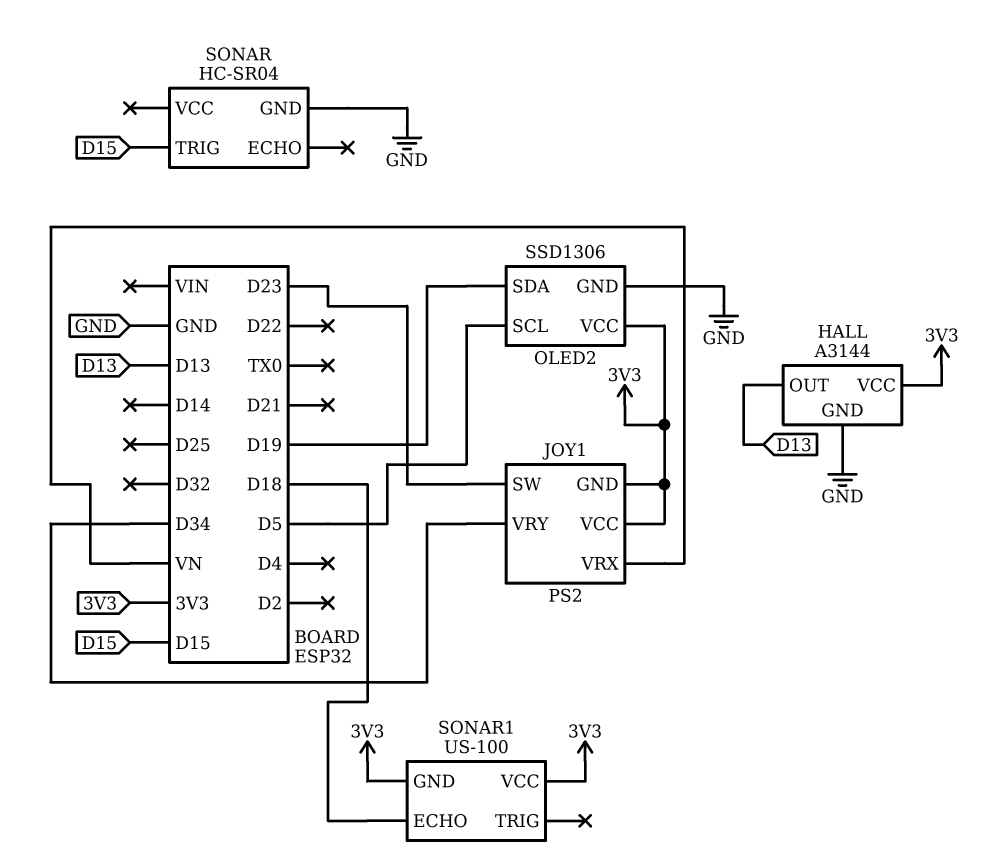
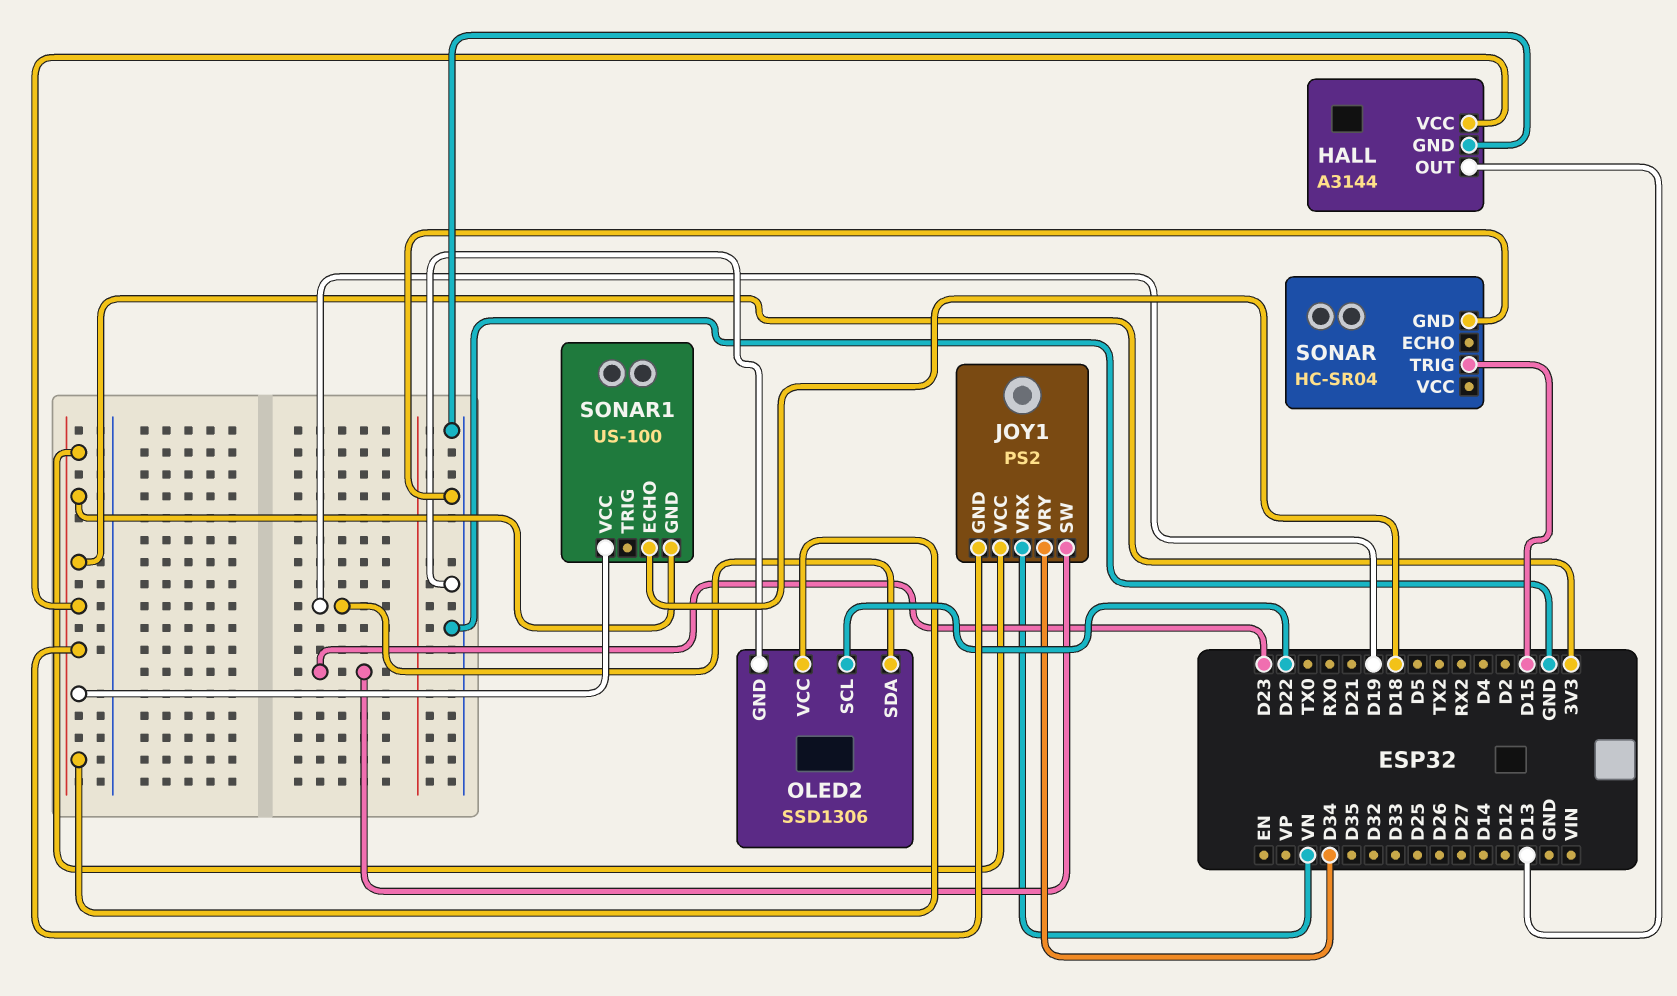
OLED2 pin SCL: D5 -> D22

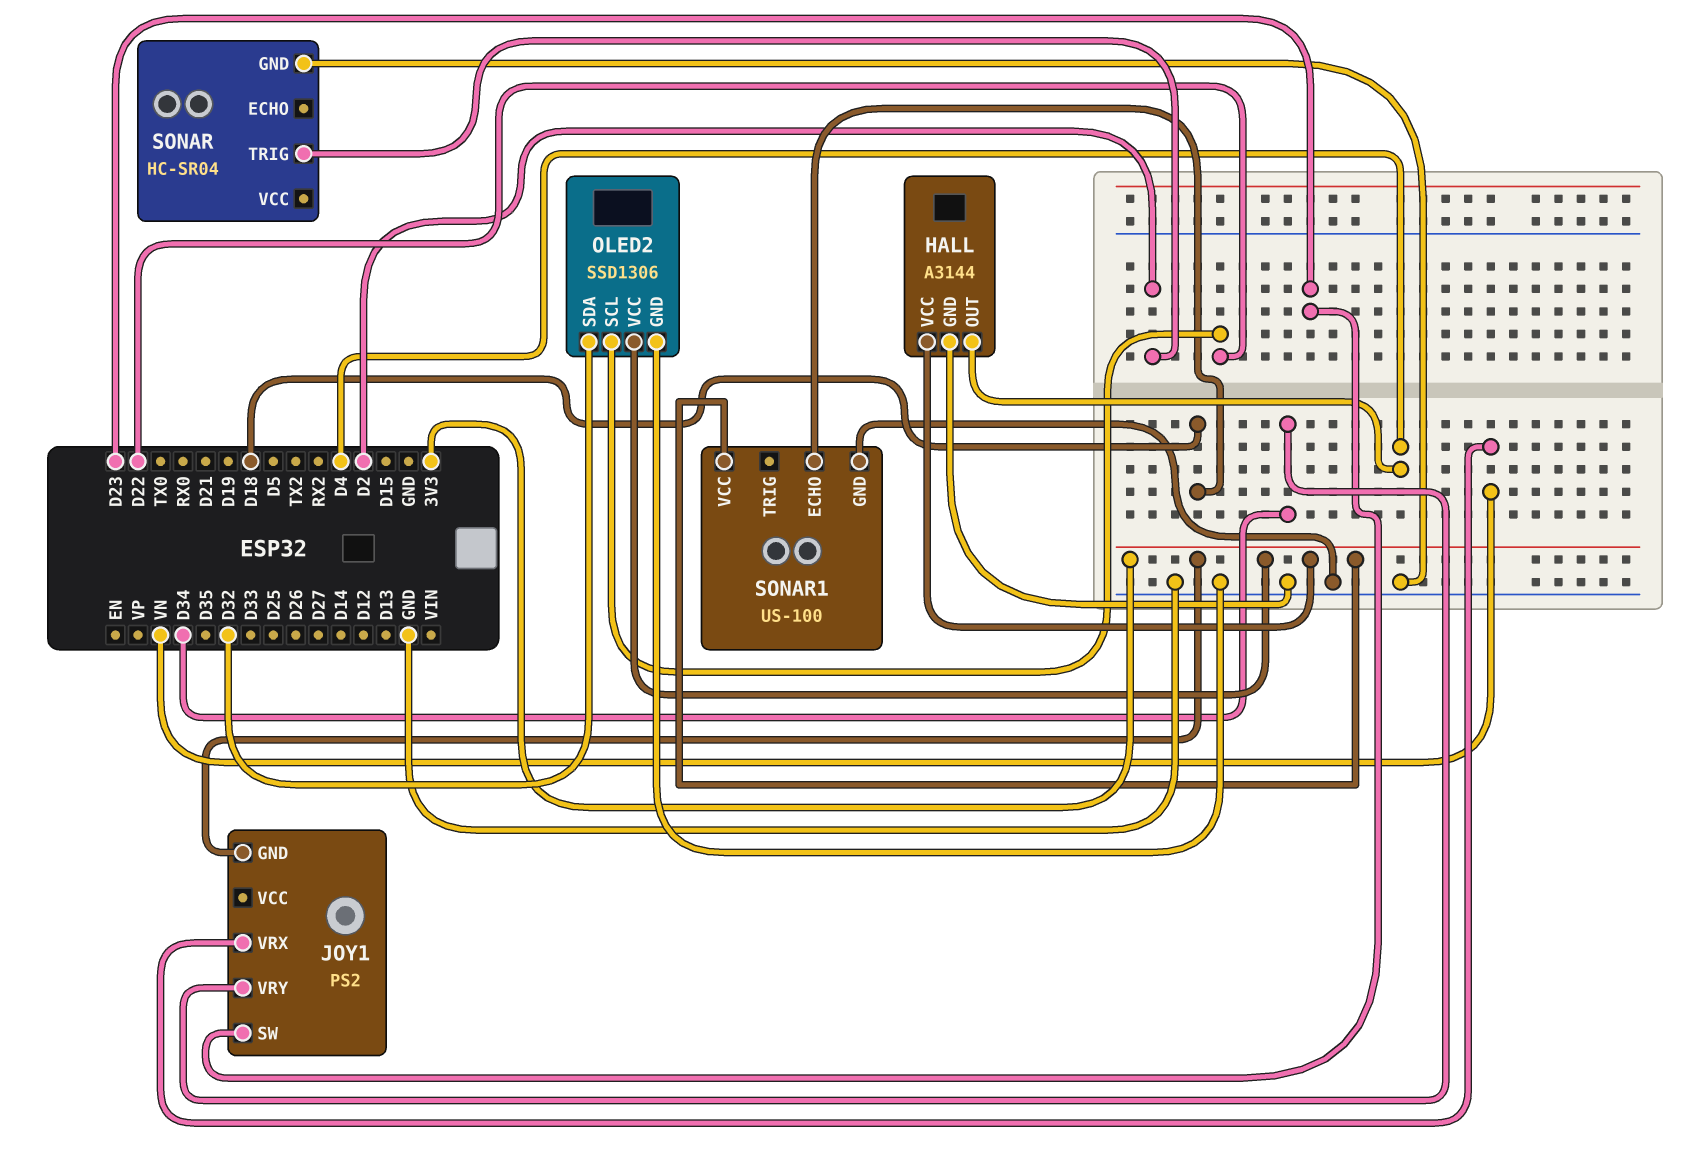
HALL pin OUT: D13 -> D4
JOY1 pin VCC: 3V3 -> none
OLED2 pin SDA: D19 -> D32
SONAR pin TRIG: D15 -> D2
SONAR1 pin GND: 3V3 -> GND

